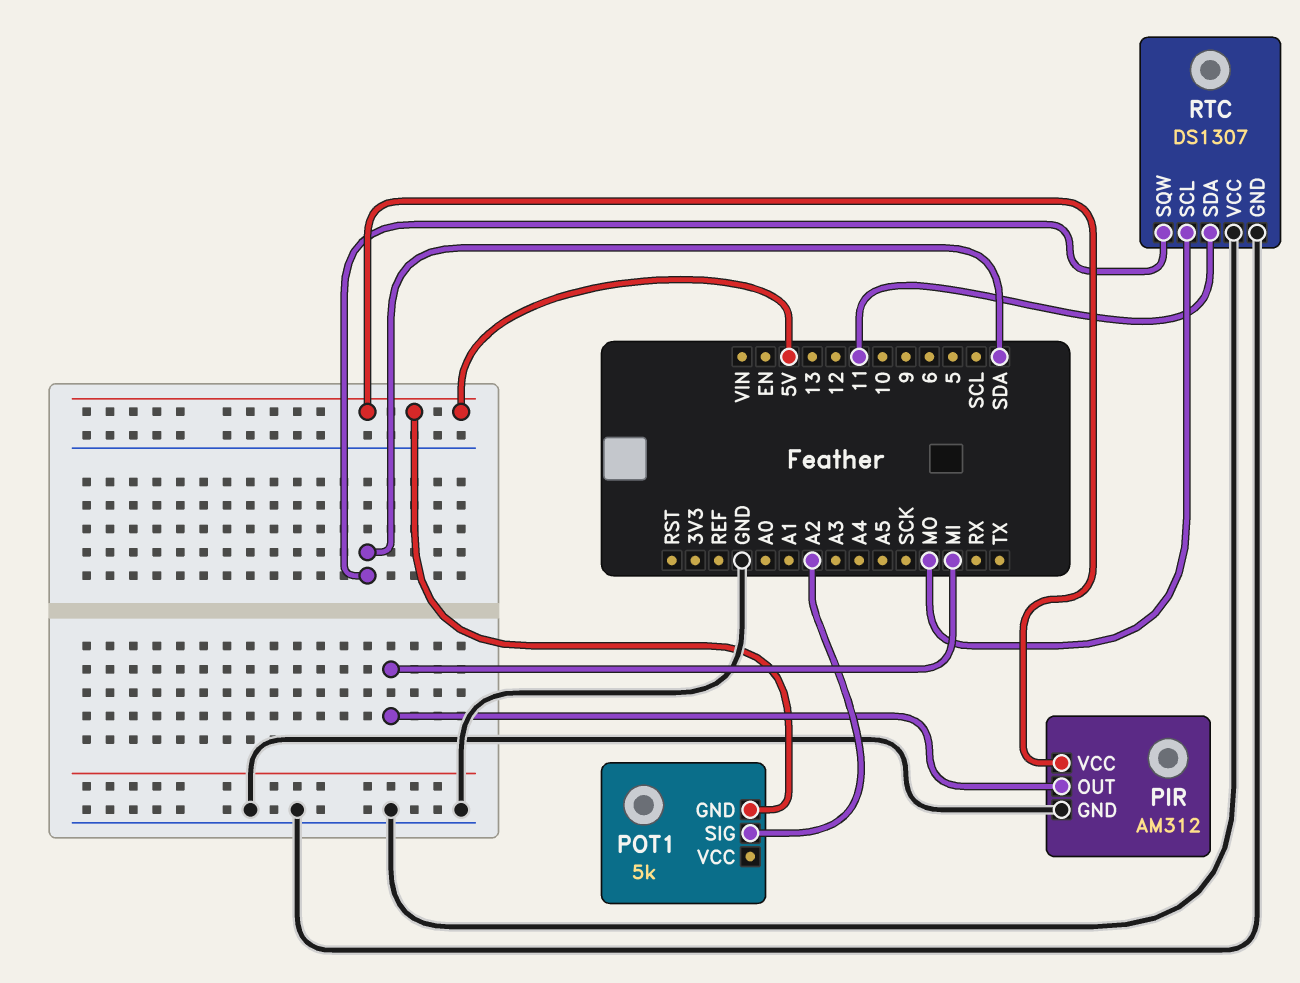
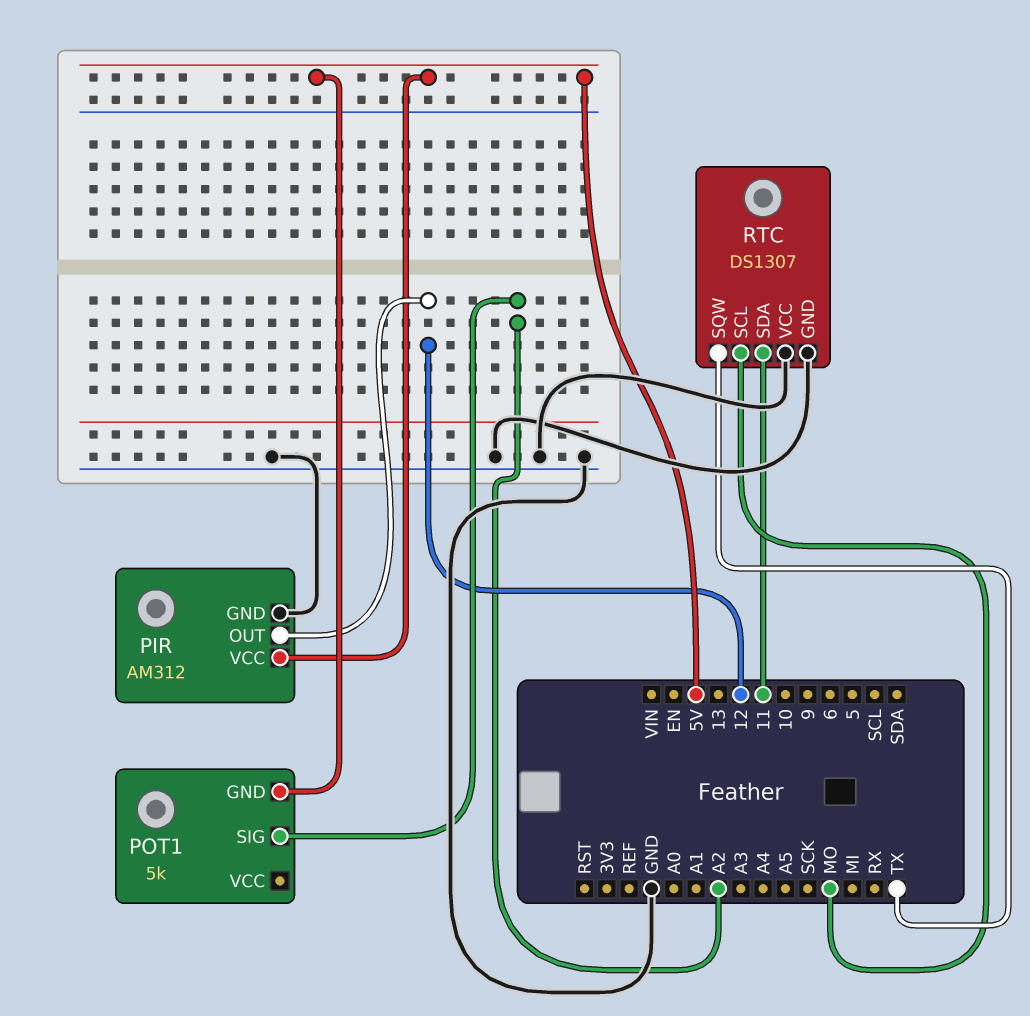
PIR pin OUT: MI -> 12
RTC pin SQW: SDA -> TX

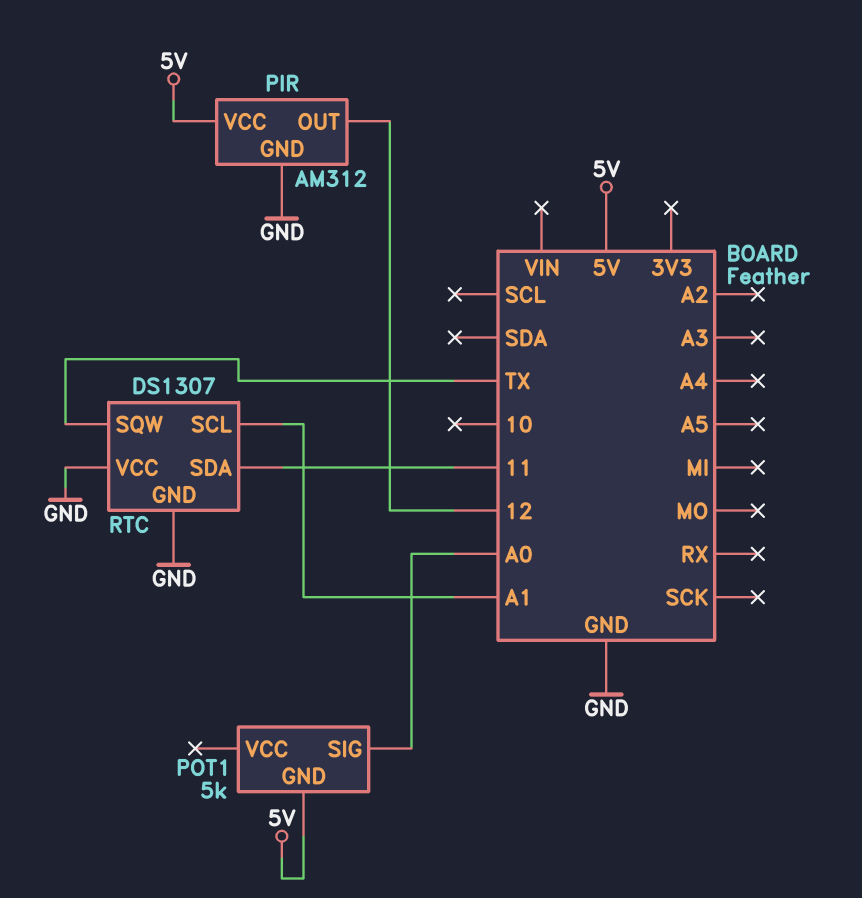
POT1 pin SIG: A2 -> A0
RTC pin SCL: MO -> A1

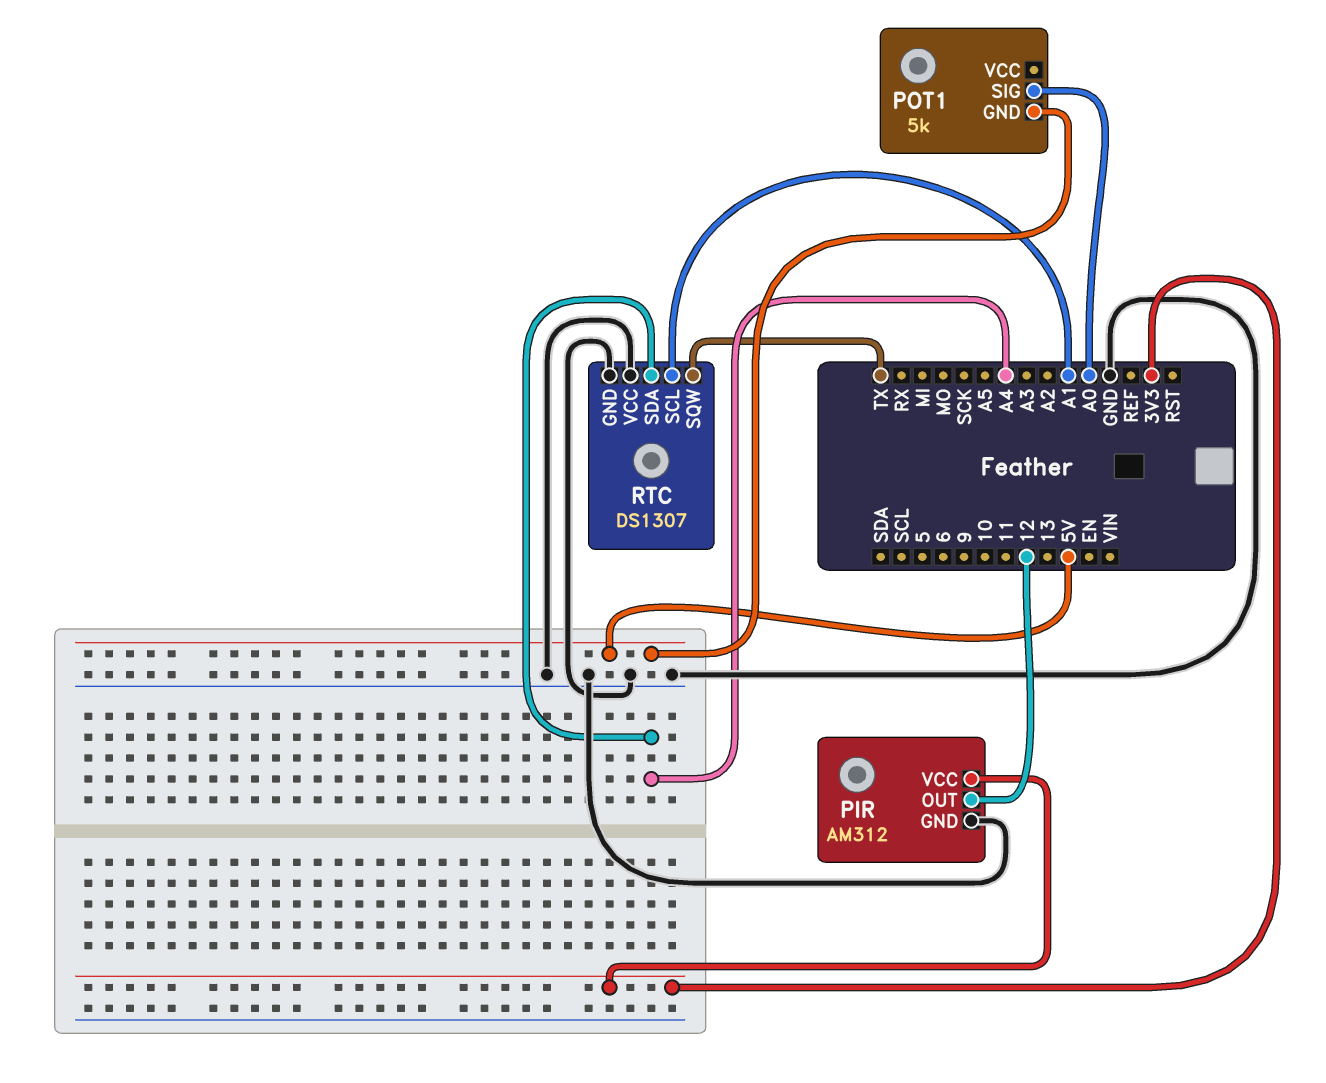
PIR pin VCC: 5V -> 3V3
RTC pin SDA: 11 -> A4

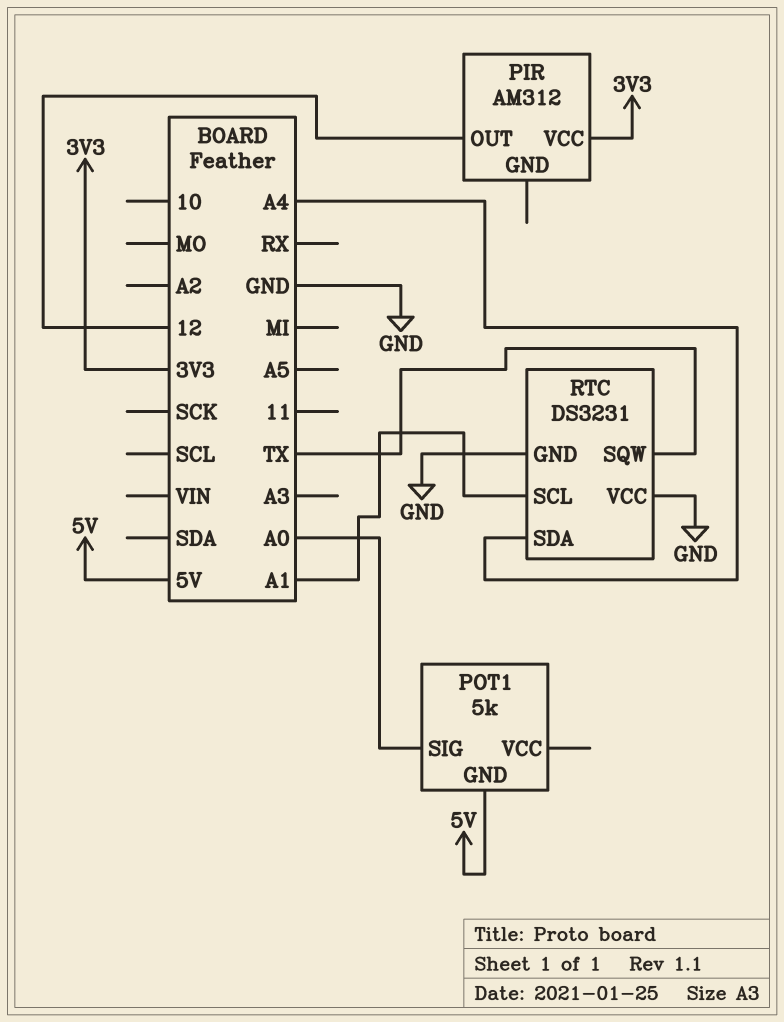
PIR pin GND: GND -> none
RTC: DS1307 -> DS3231

